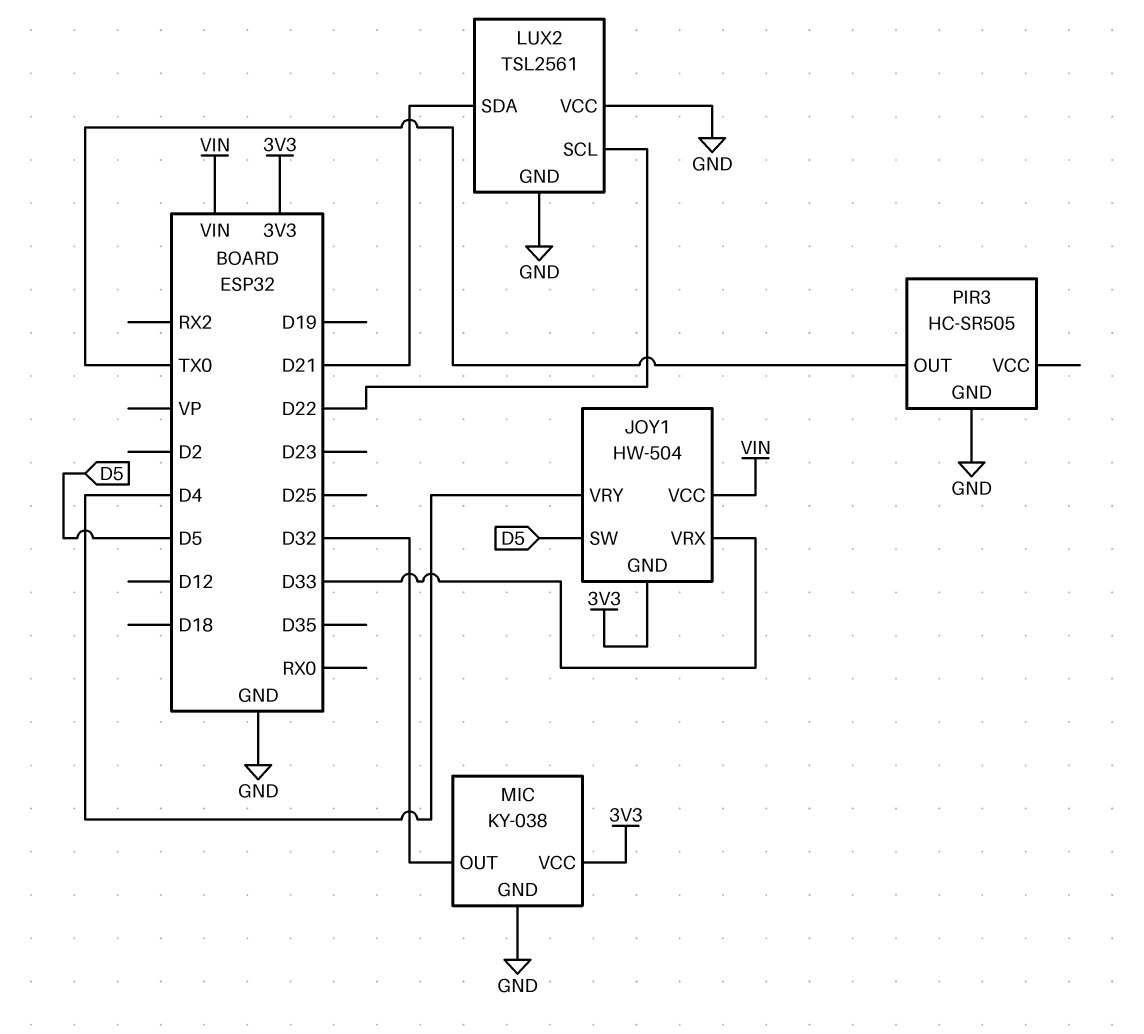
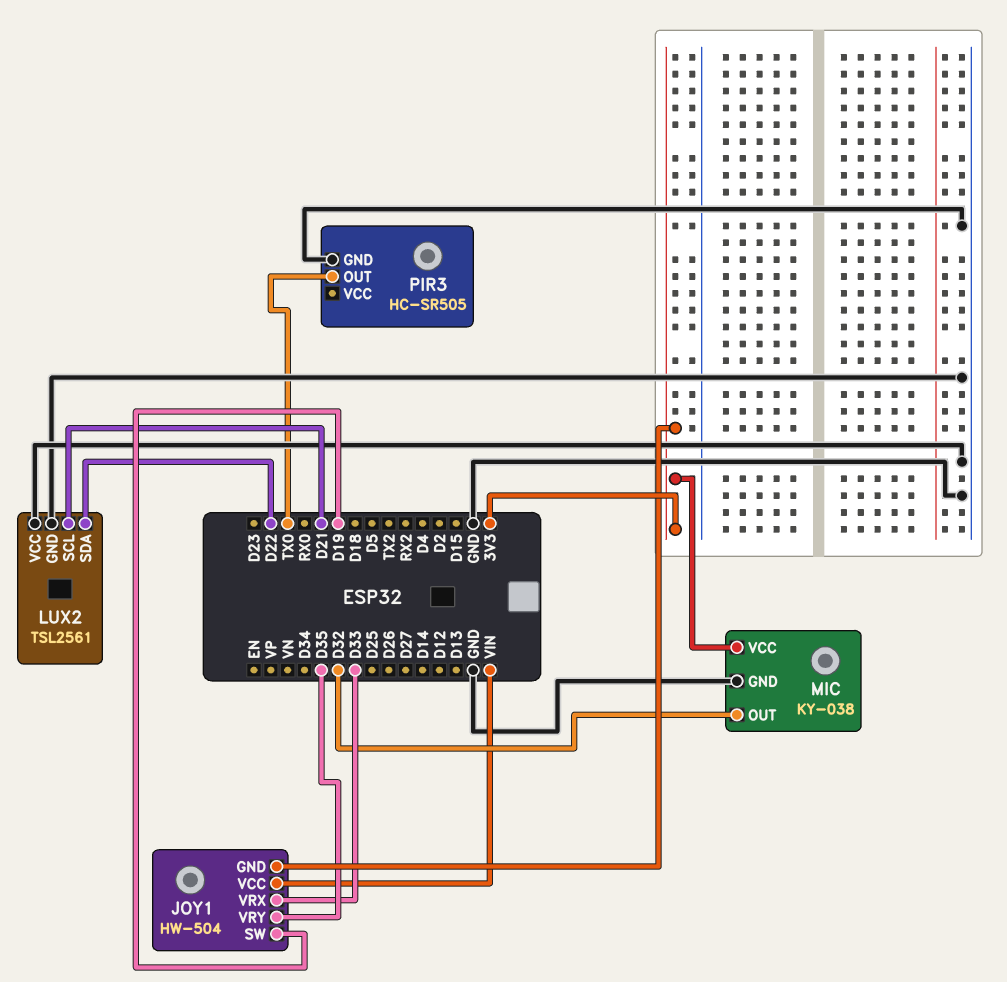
JOY1 pin SW: D5 -> D19
JOY1 pin VRY: D4 -> D35
LUX2 pin SCL: D22 -> D21
LUX2 pin SDA: D21 -> D22

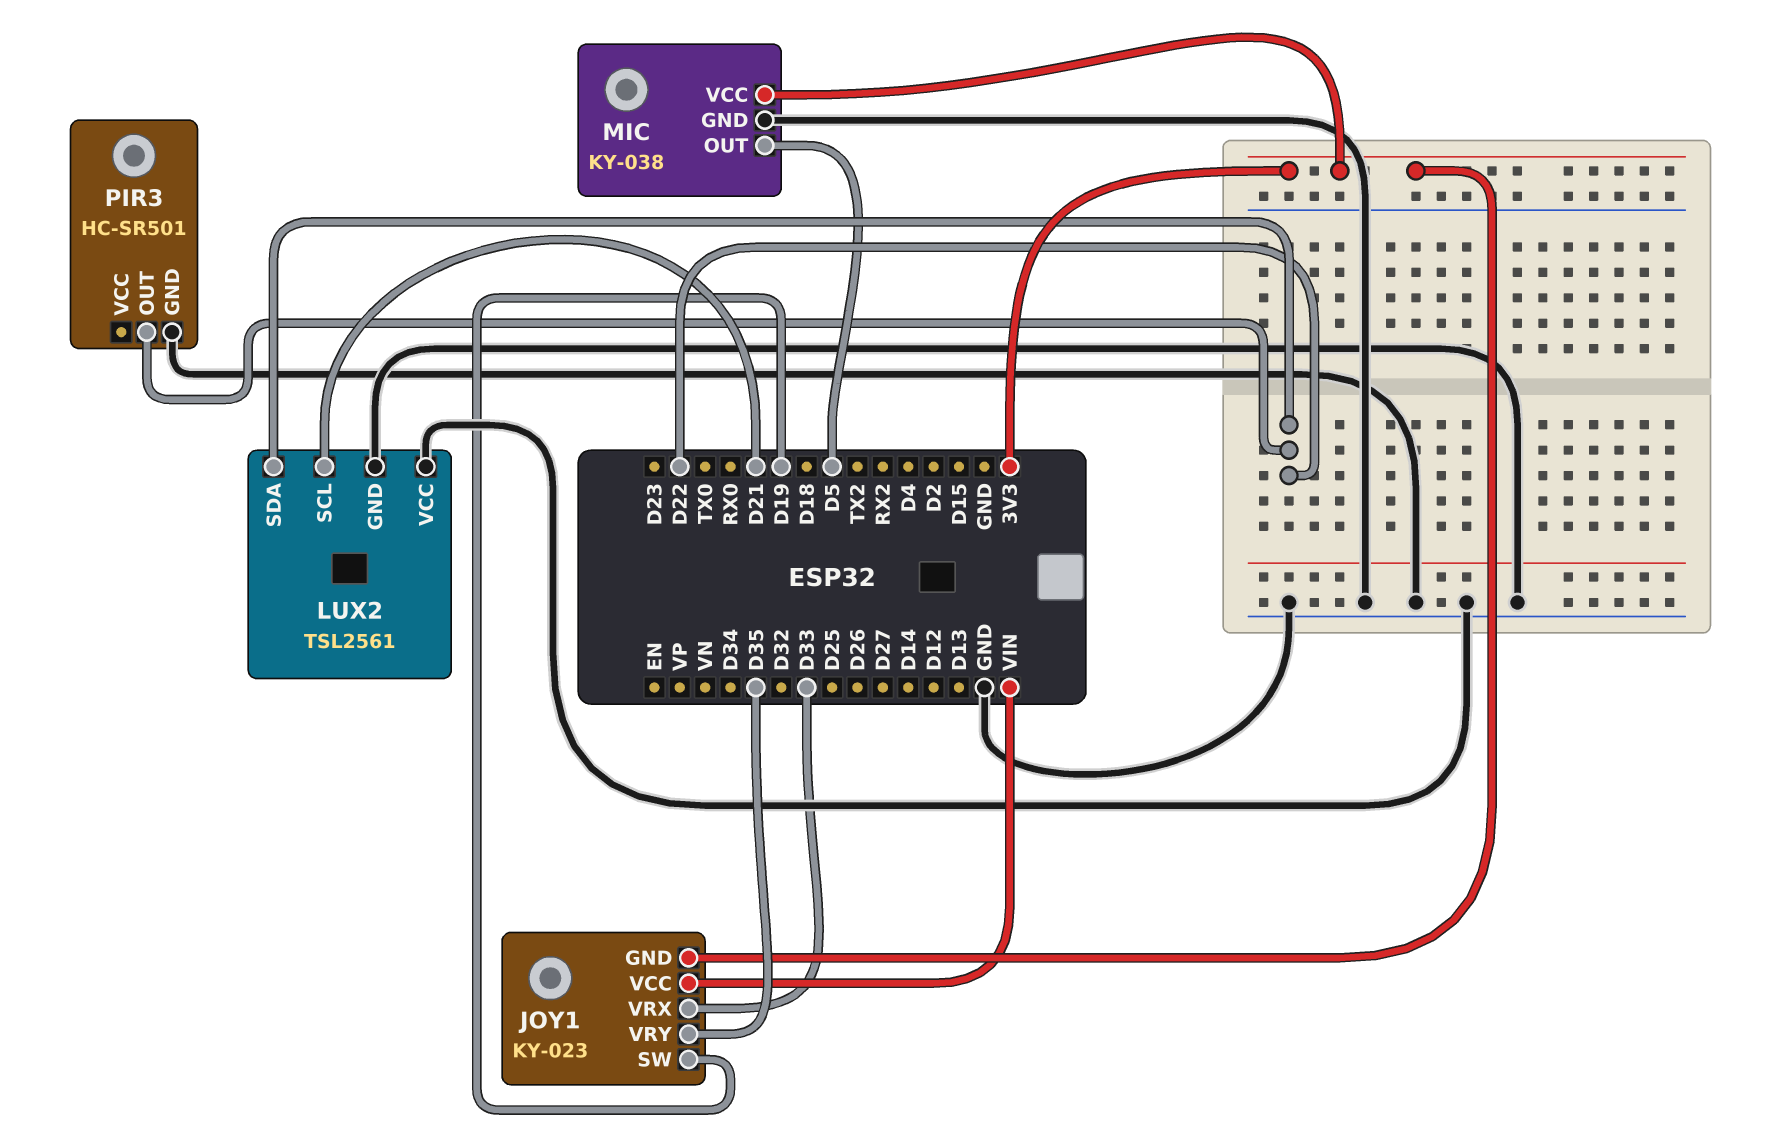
JOY1: HW-504 -> KY-023
MIC pin OUT: D32 -> D5
PIR3: HC-SR505 -> HC-SR501
PIR3 pin OUT: TX0 -> D22

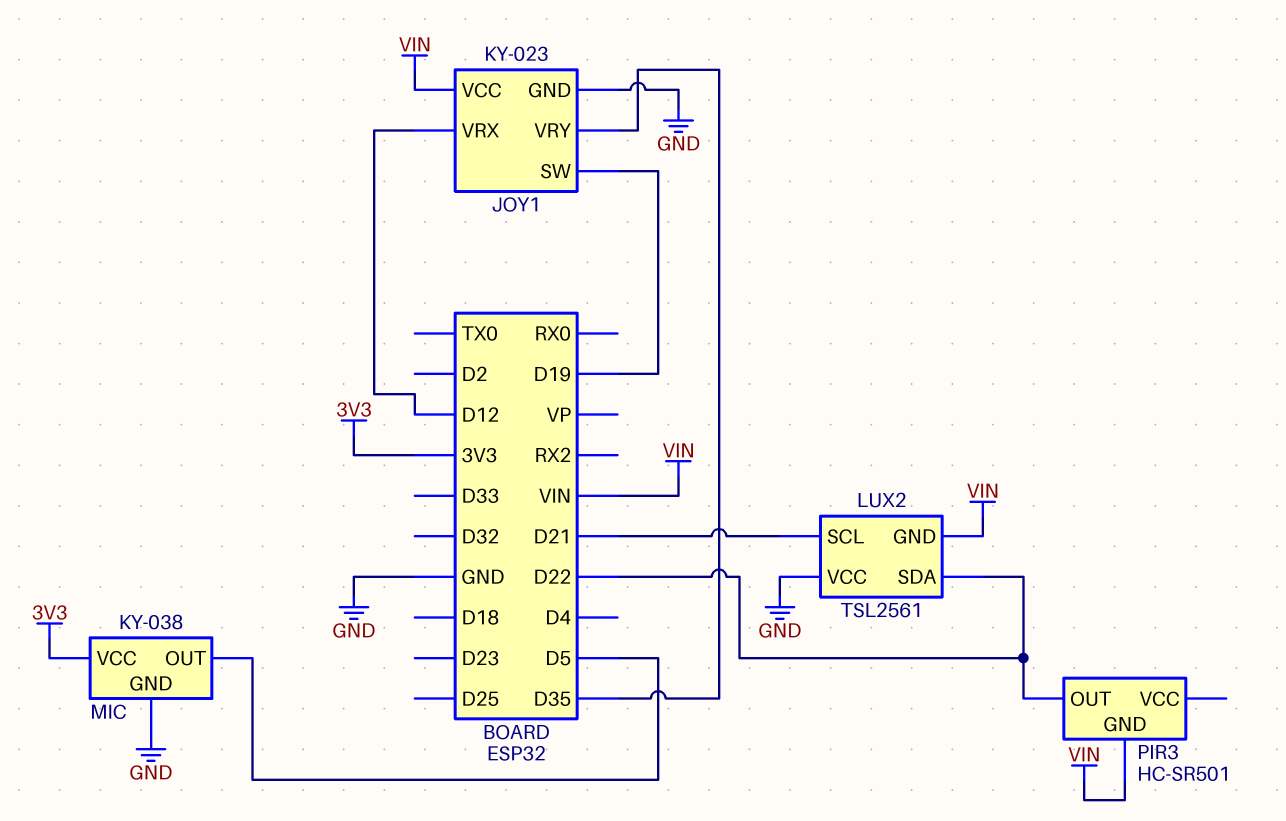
JOY1 pin GND: 3V3 -> GND
JOY1 pin VRX: D33 -> D12
LUX2 pin GND: GND -> VIN
PIR3 pin GND: GND -> VIN

